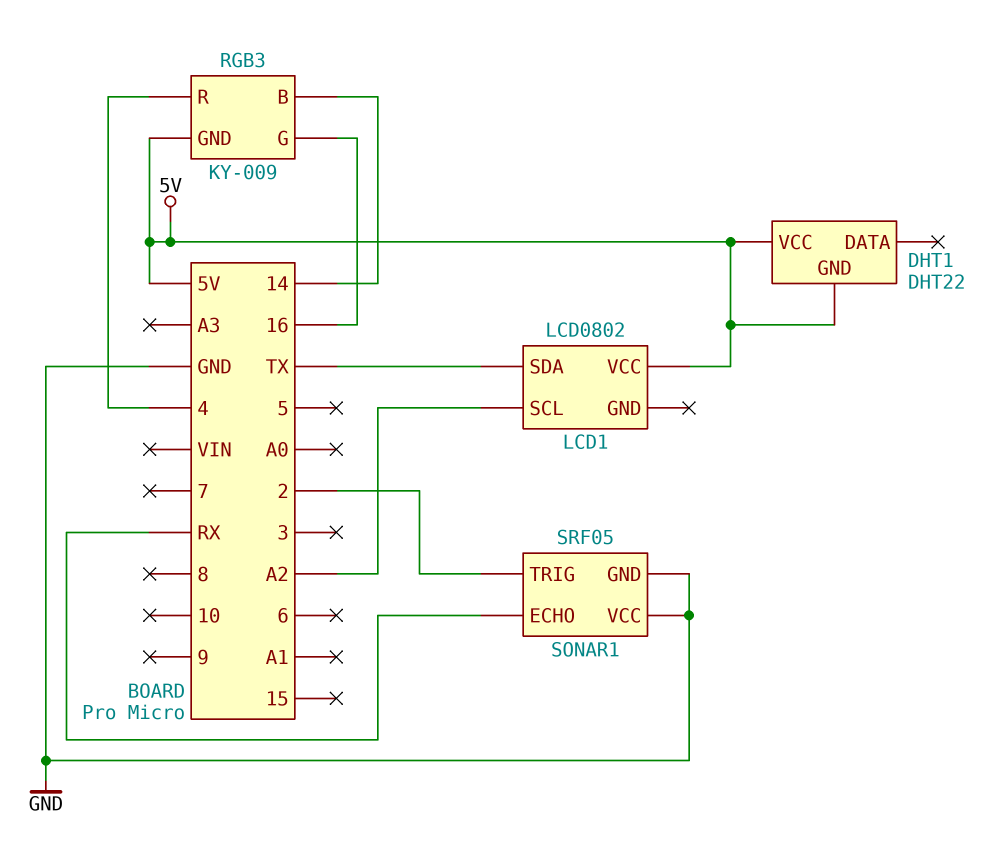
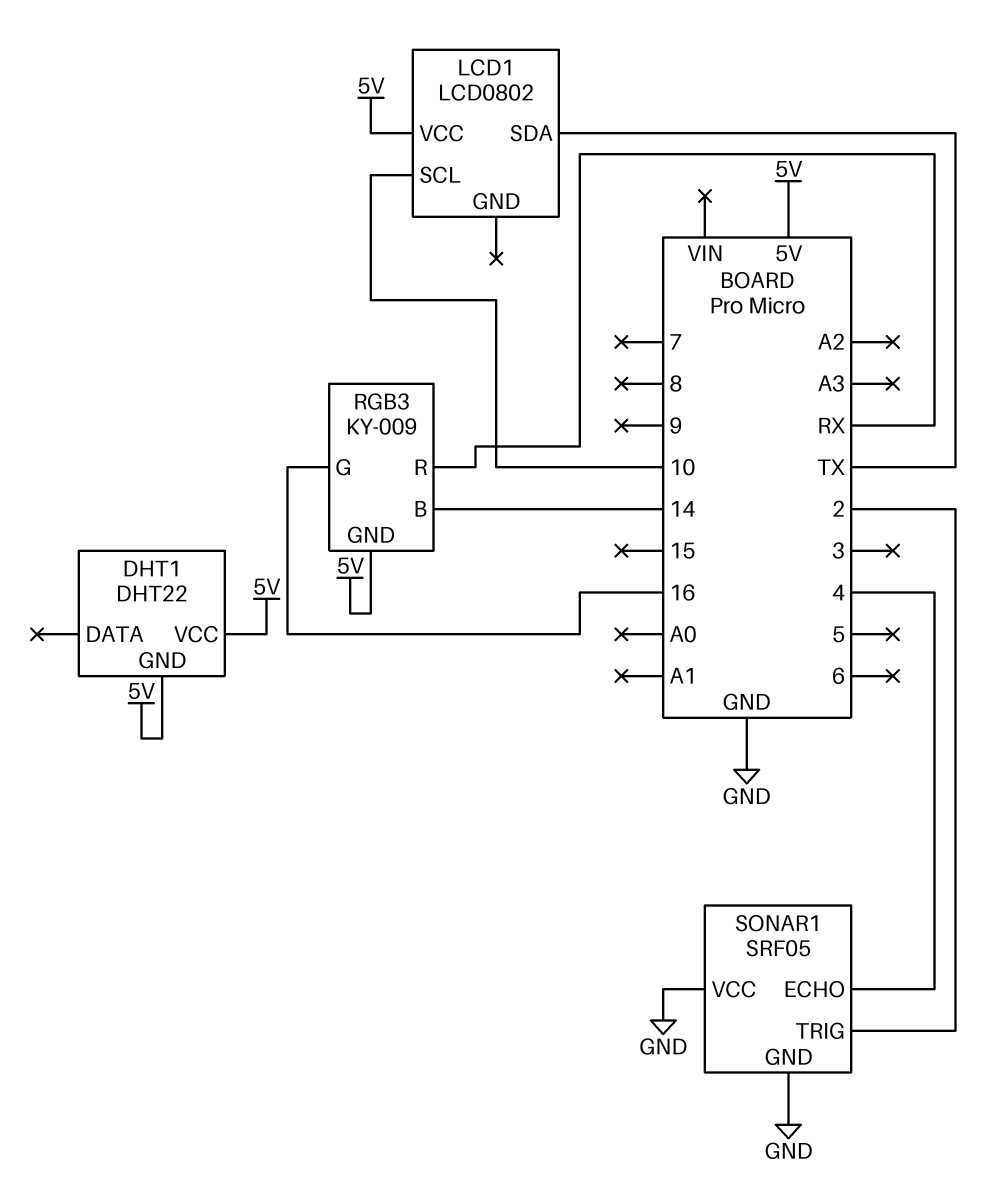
LCD1 pin SCL: A2 -> 10
RGB3 pin R: 4 -> RX
SONAR1 pin ECHO: RX -> 4

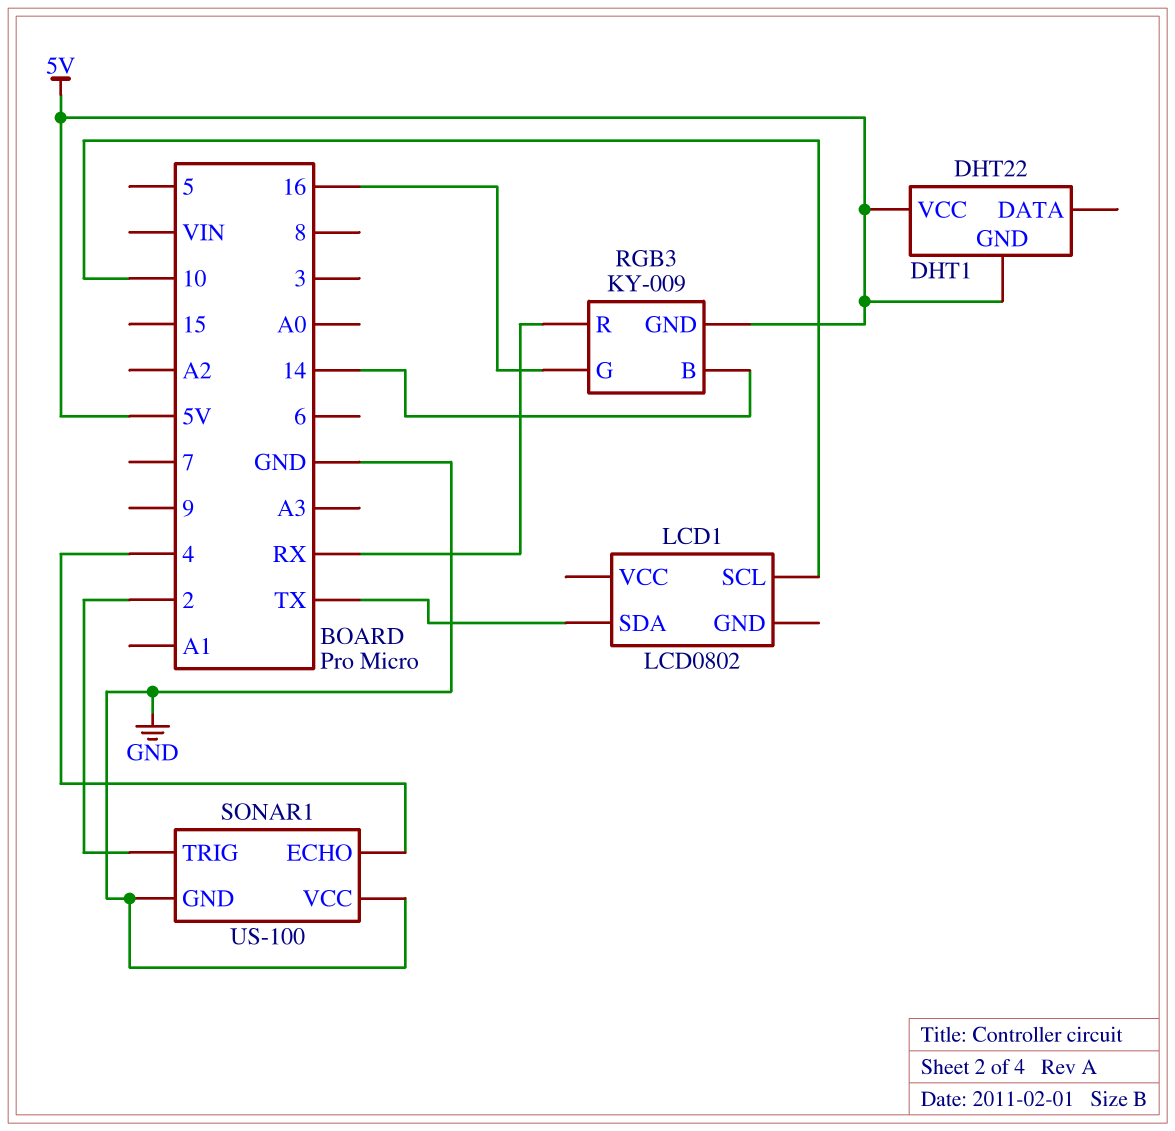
LCD1 pin VCC: 5V -> none
SONAR1: SRF05 -> US-100

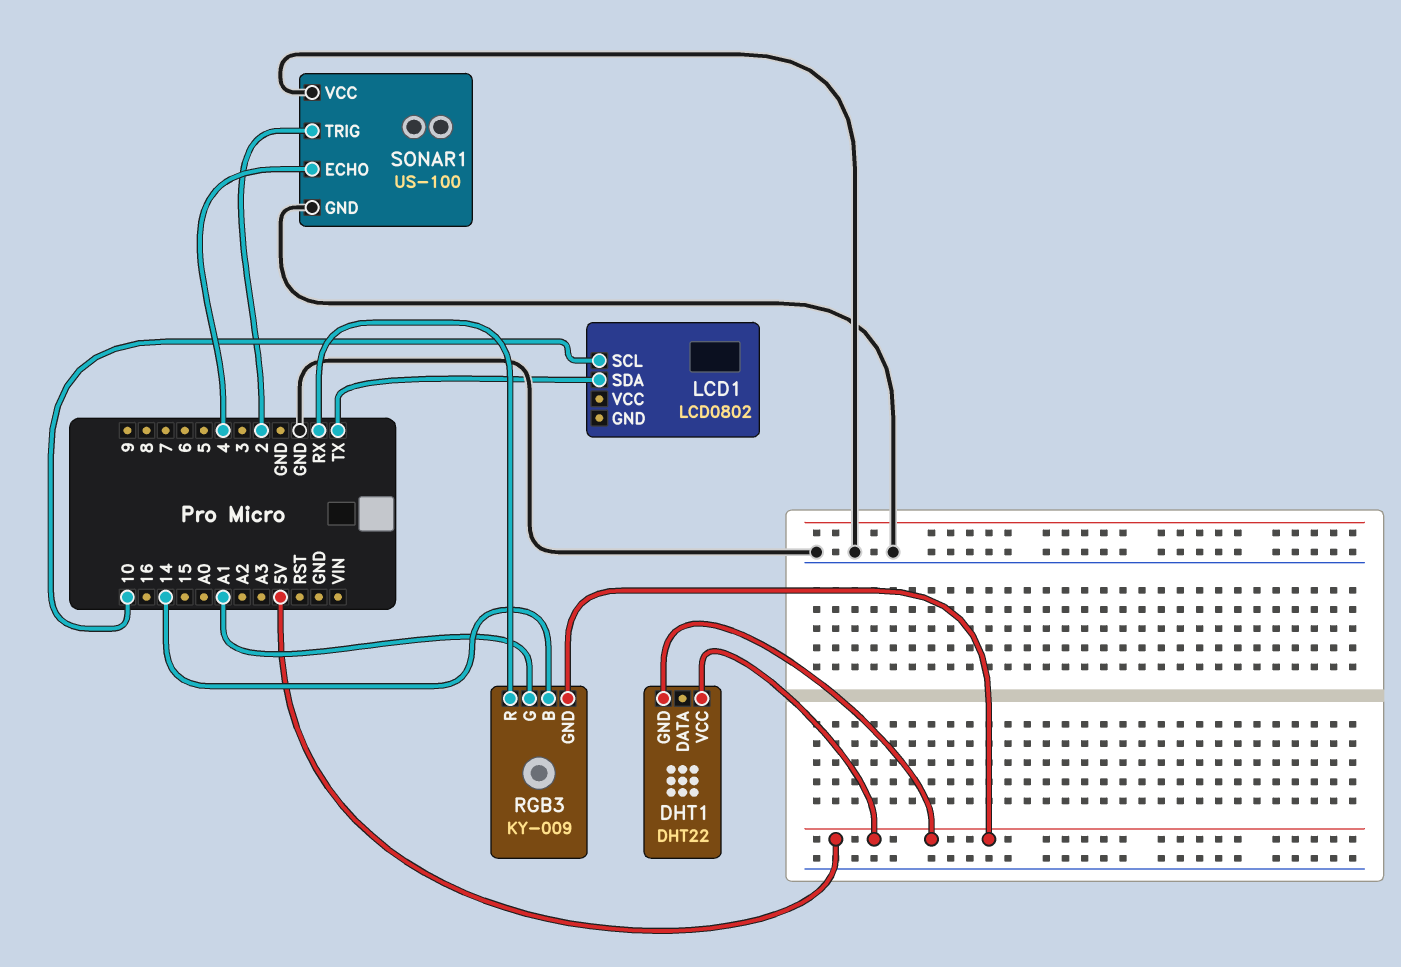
RGB3 pin G: 16 -> A1

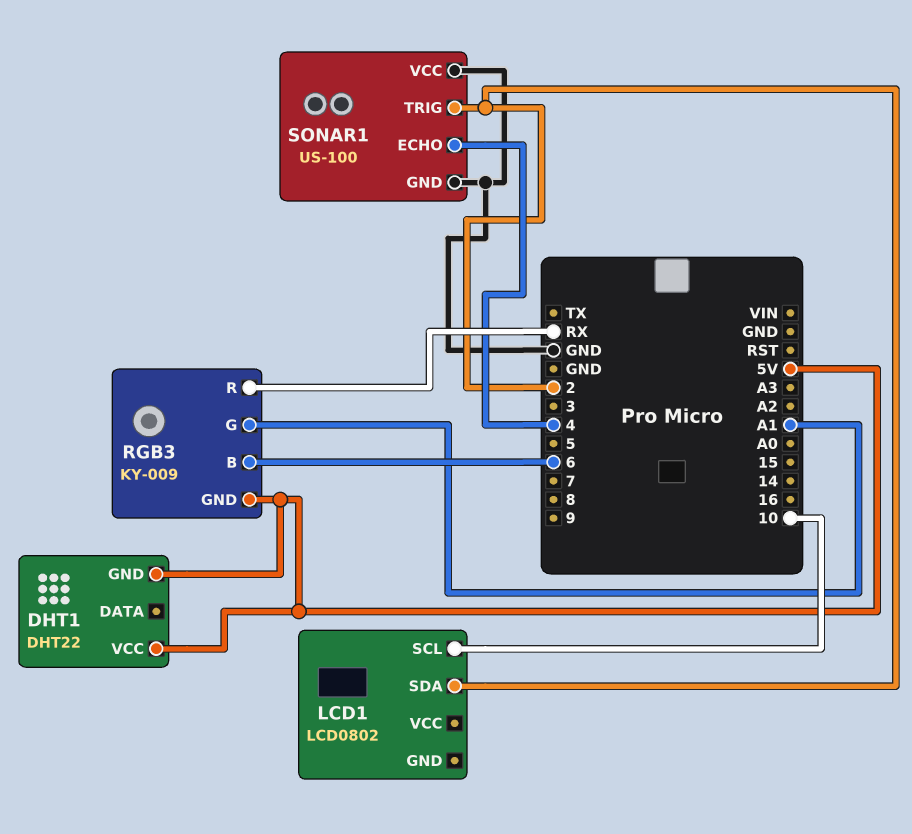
LCD1 pin SDA: TX -> 2
RGB3 pin B: 14 -> 6

